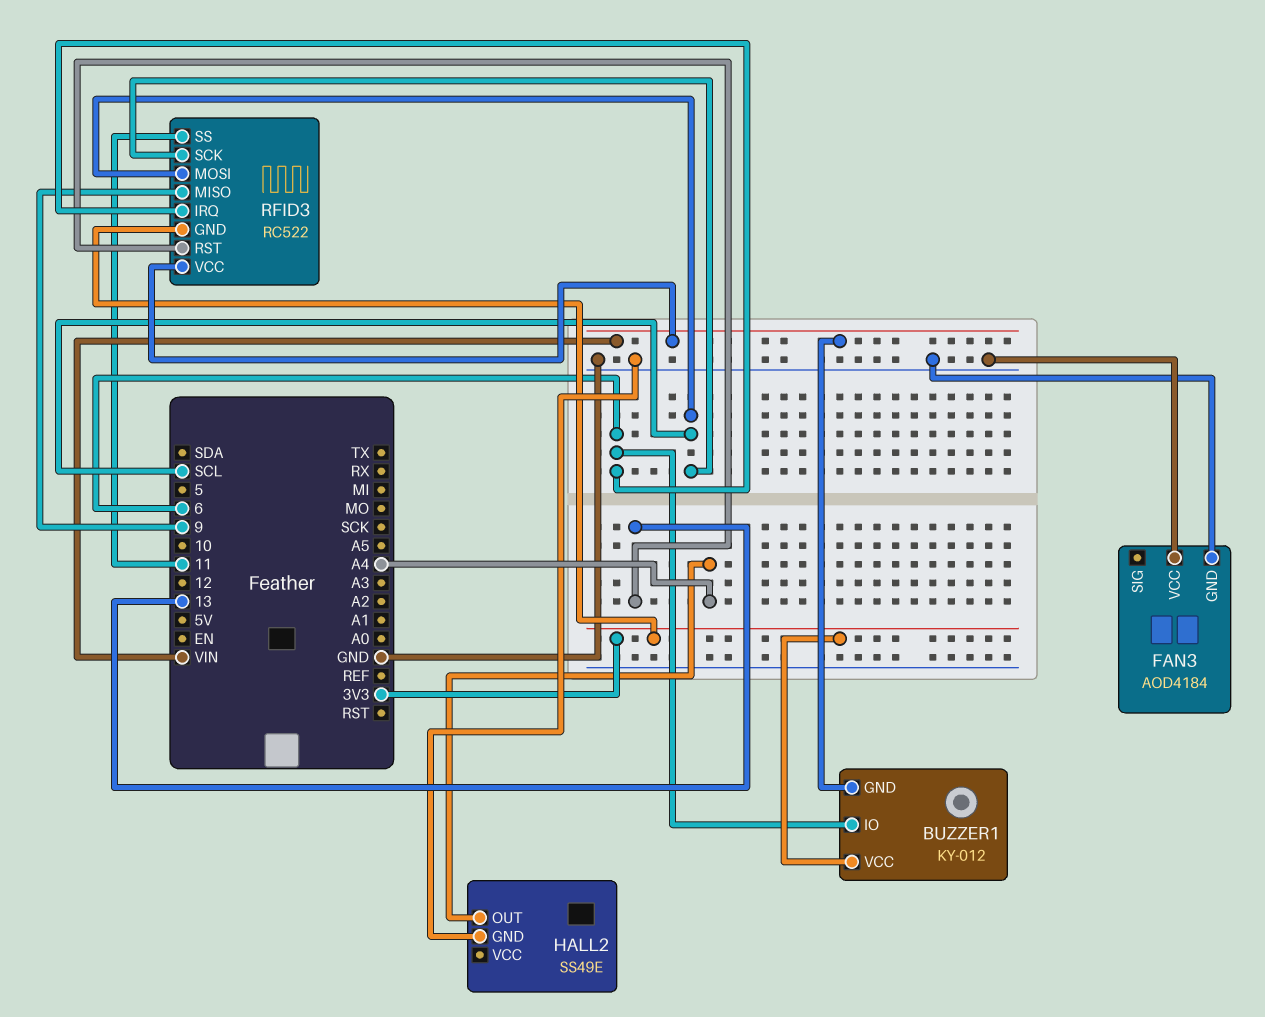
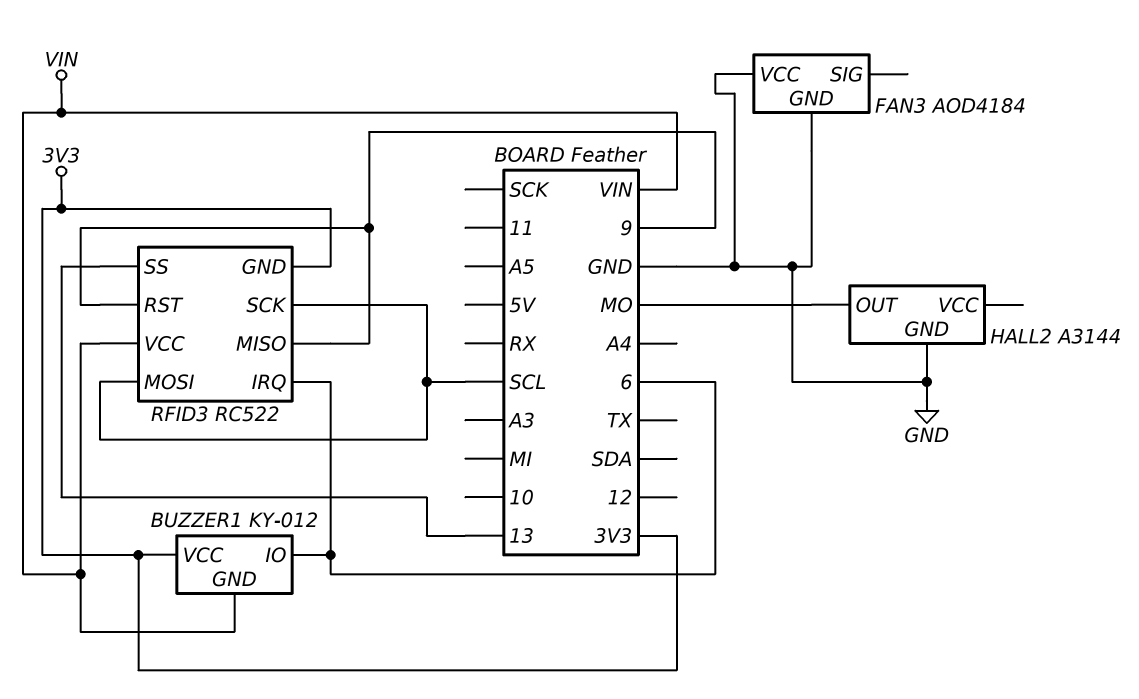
HALL2: SS49E -> A3144
HALL2 pin OUT: A4 -> MO
RFID3 pin RST: 13 -> 9
RFID3 pin SS: 11 -> 13

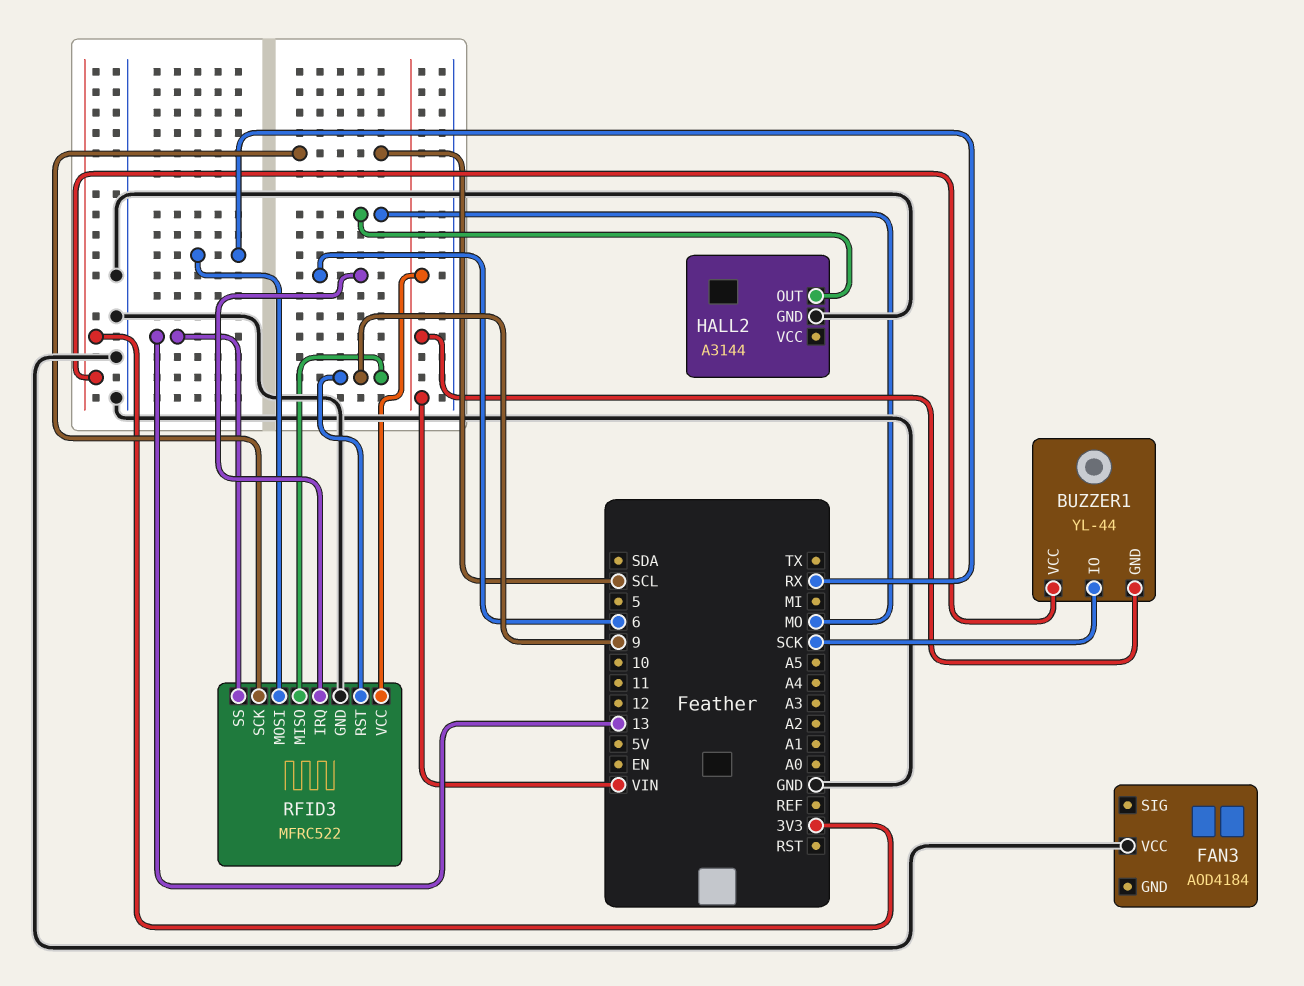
BUZZER1: KY-012 -> YL-44
BUZZER1 pin IO: 6 -> SCK
FAN3 pin GND: GND -> none
RFID3: RC522 -> MFRC522
RFID3 pin GND: 3V3 -> GND
RFID3 pin MOSI: SCL -> RX

